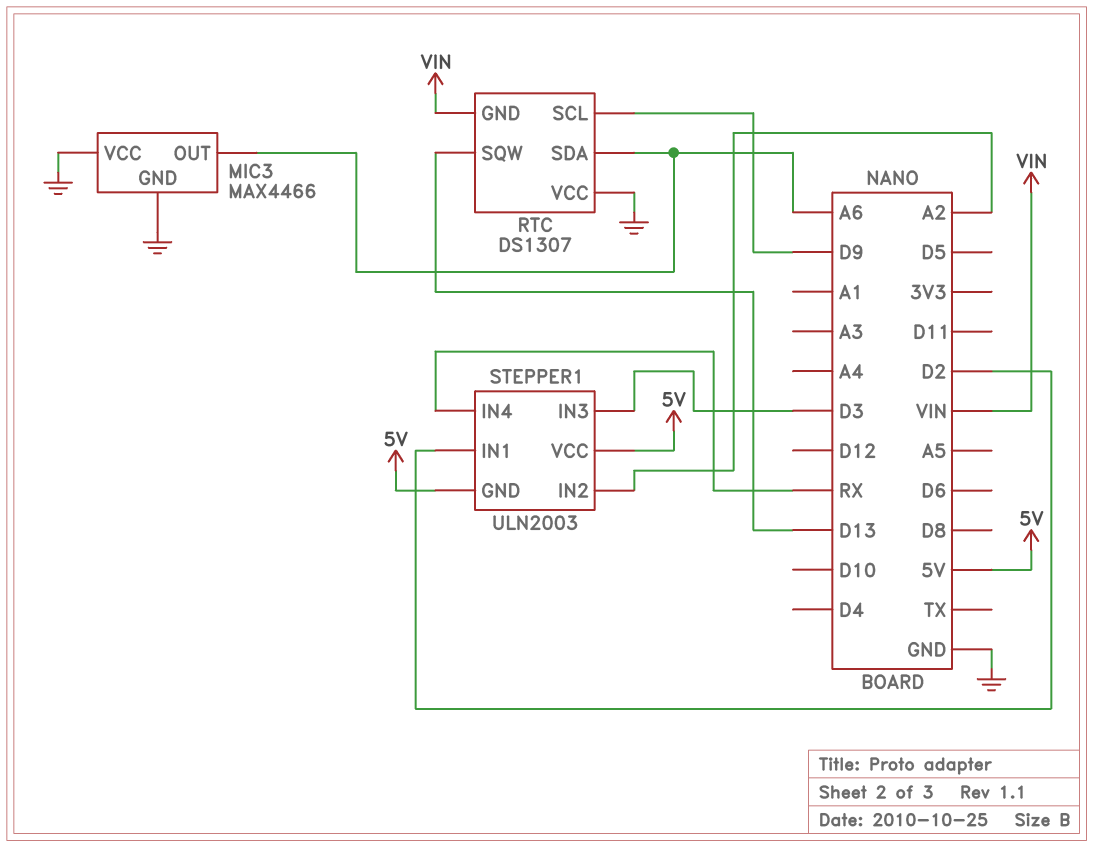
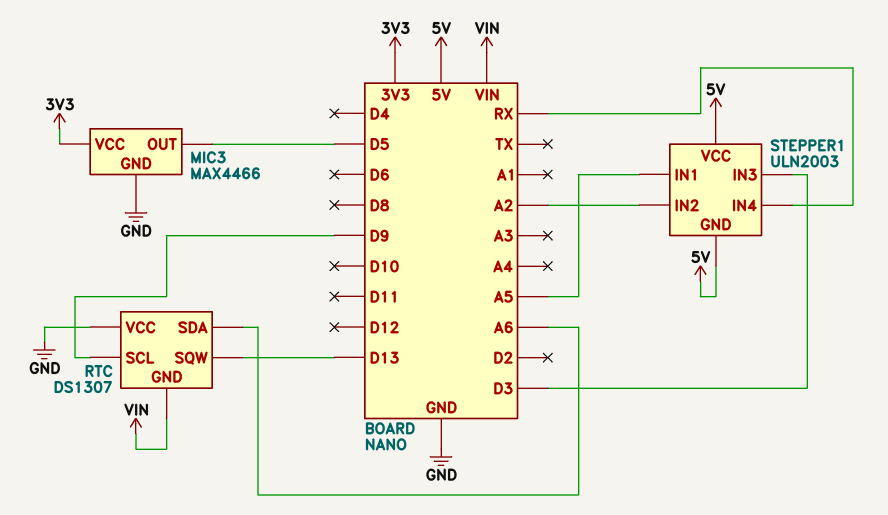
MIC3 pin OUT: A6 -> D5
MIC3 pin VCC: GND -> 3V3
STEPPER1 pin IN1: D2 -> A5

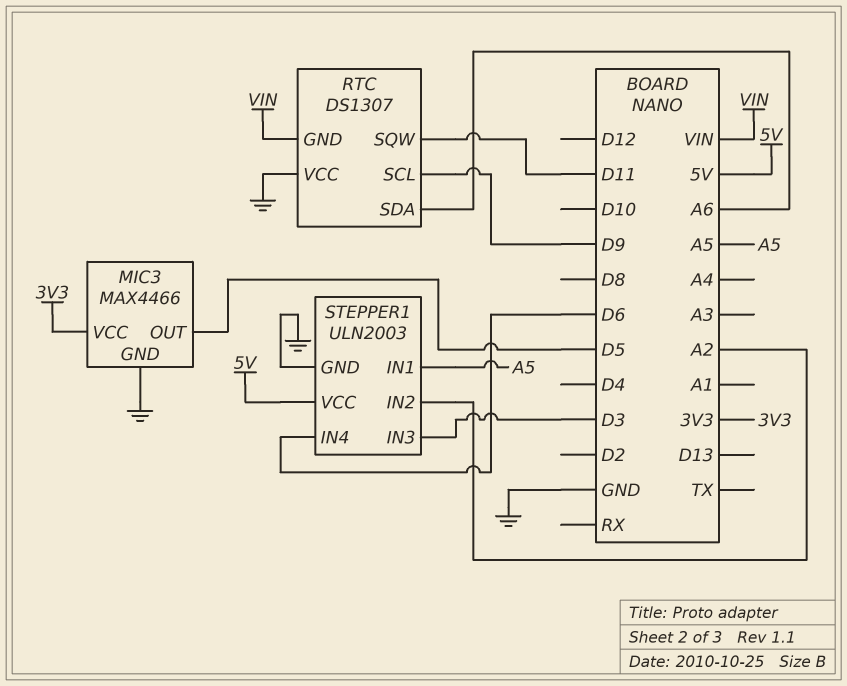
RTC pin SQW: D13 -> D11
STEPPER1 pin GND: 5V -> GND
STEPPER1 pin IN4: RX -> D6

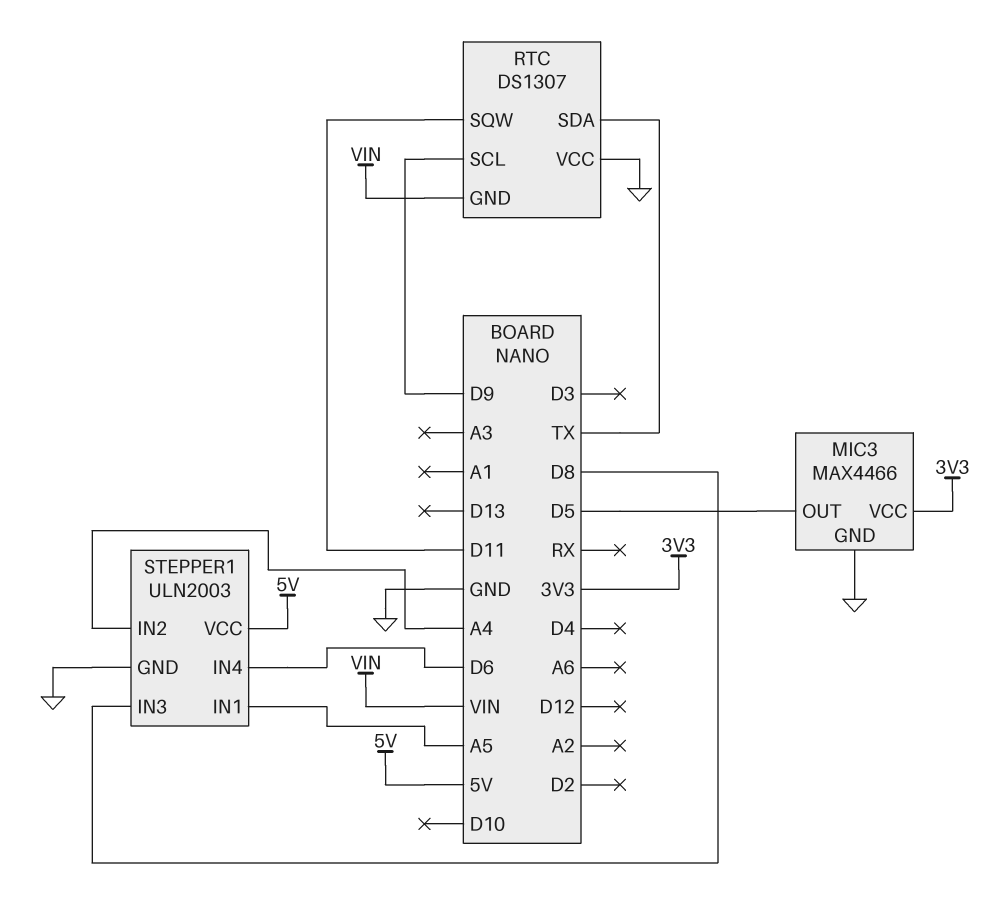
RTC pin SDA: A6 -> TX
STEPPER1 pin IN2: A2 -> A4
STEPPER1 pin IN3: D3 -> D8

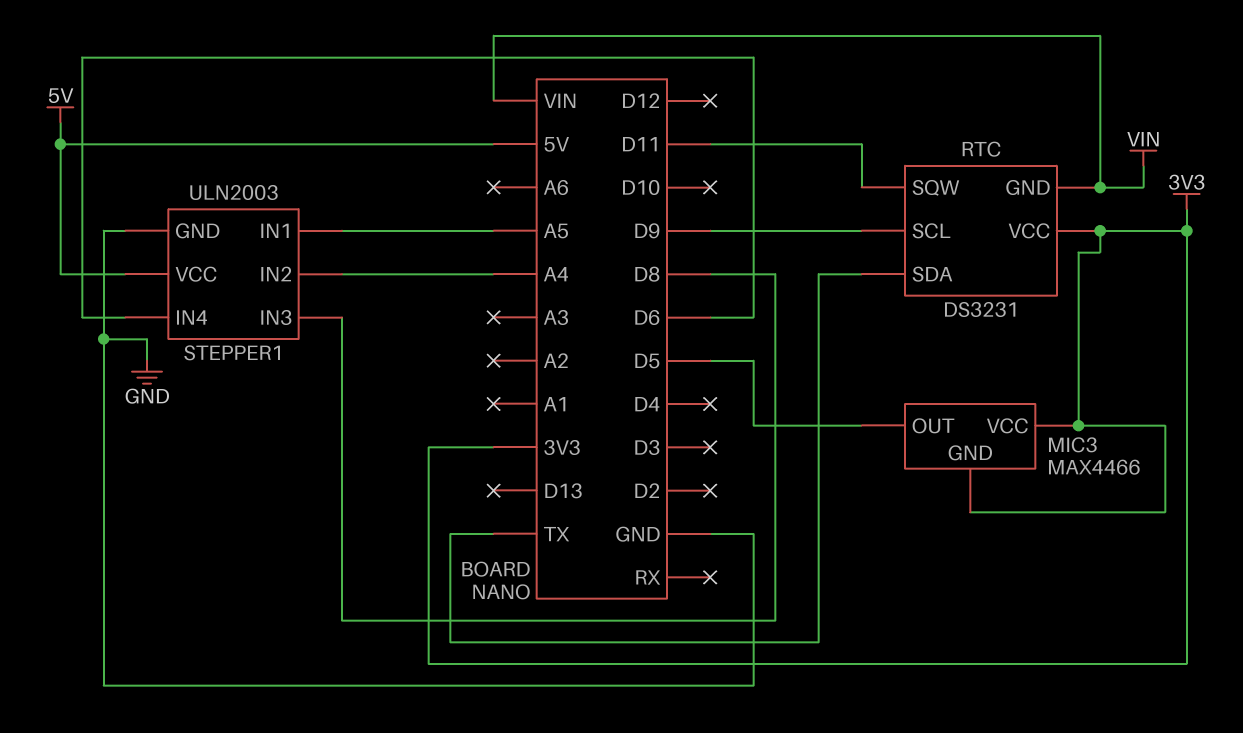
MIC3 pin GND: GND -> 3V3
RTC: DS1307 -> DS3231
RTC pin VCC: GND -> 3V3

